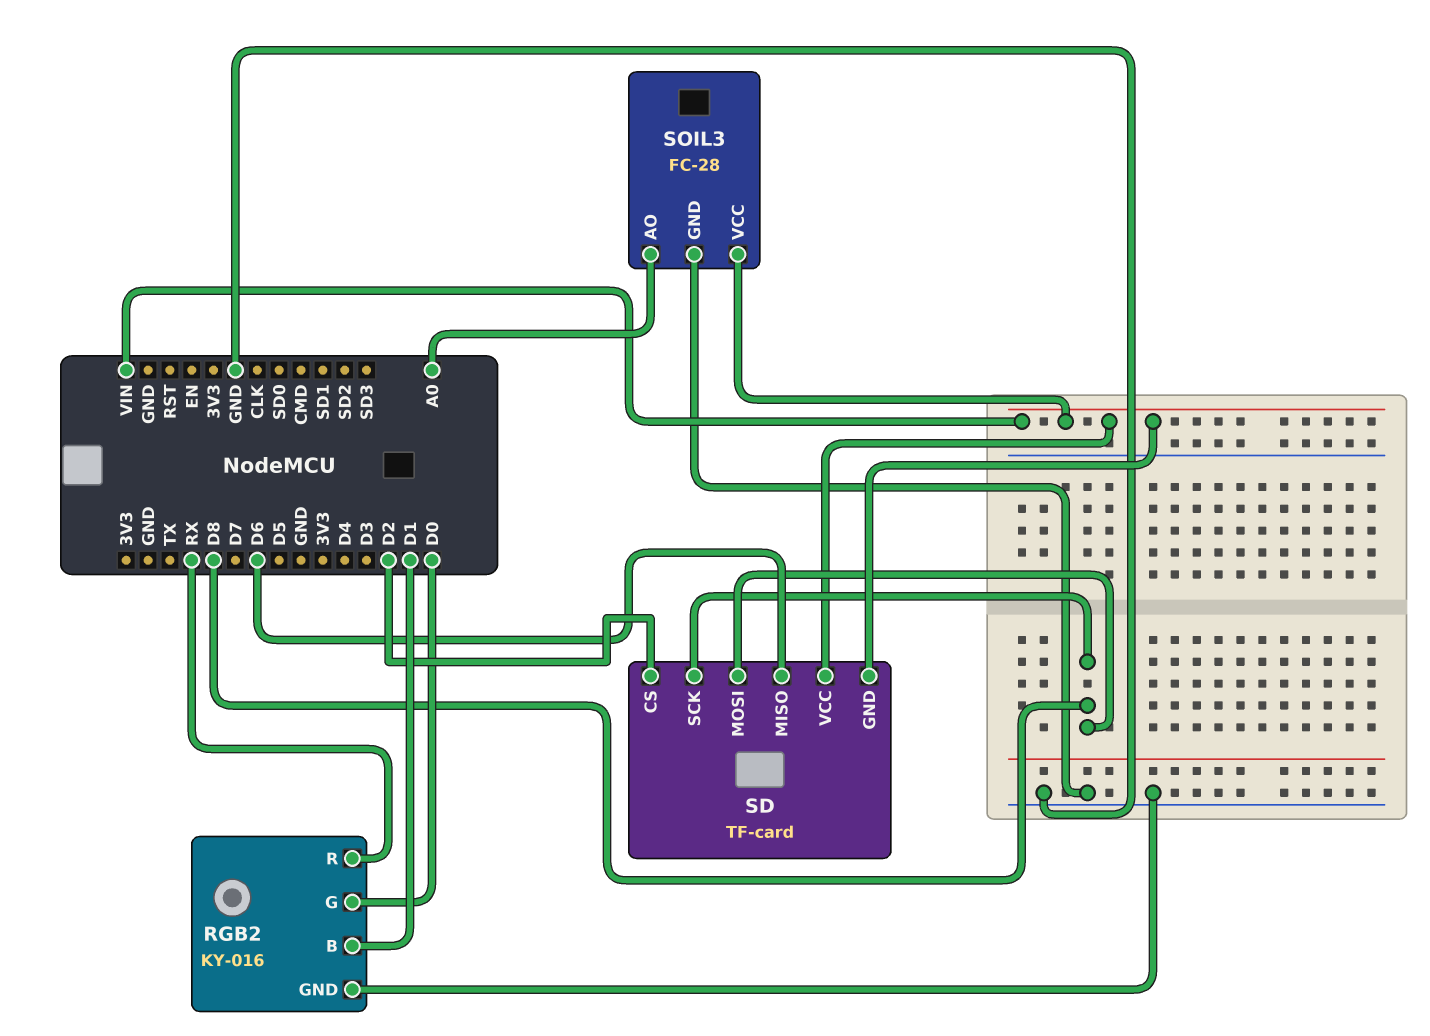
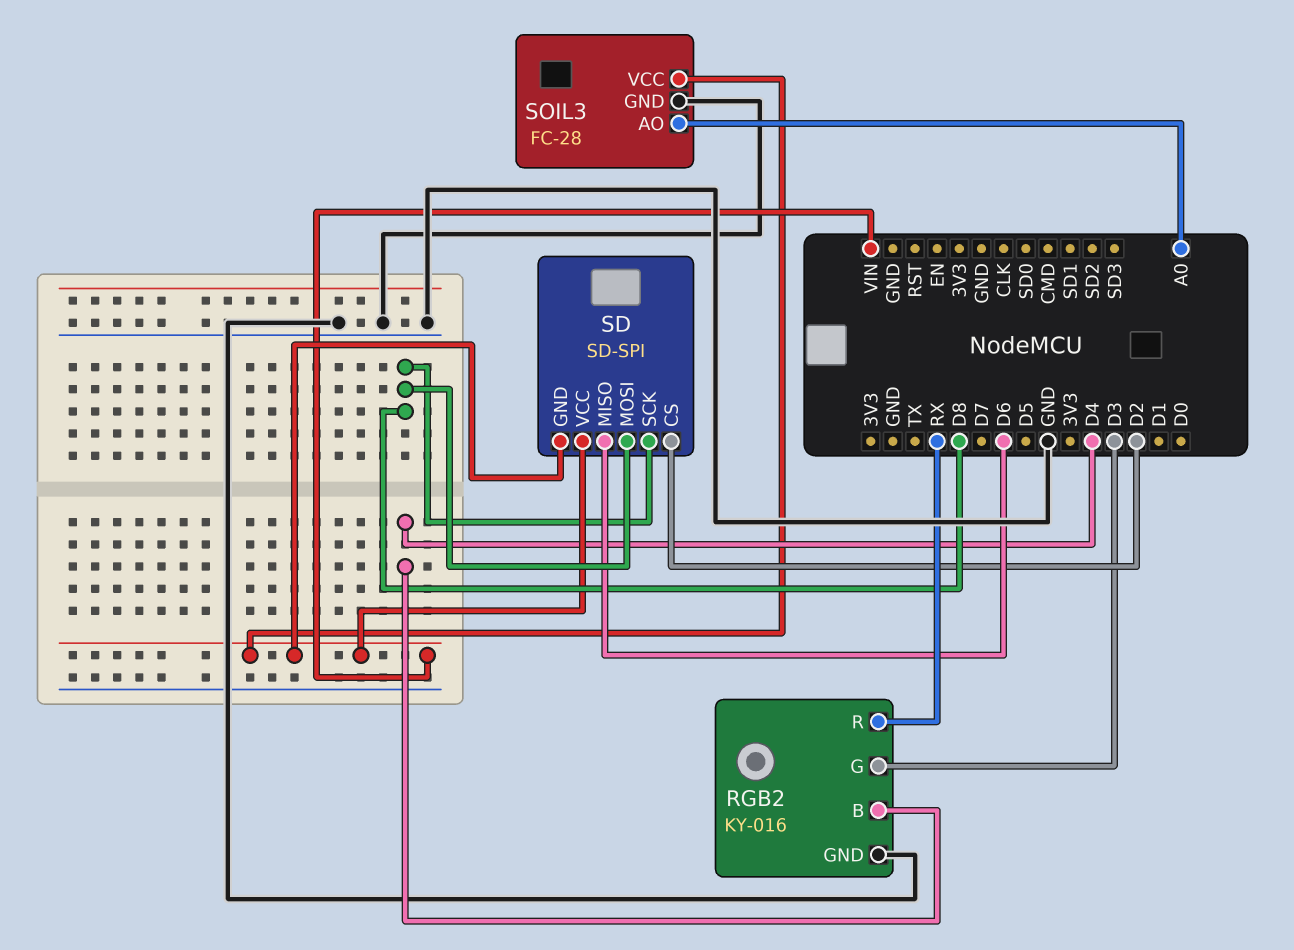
RGB2 pin B: D1 -> D4
RGB2 pin G: D0 -> D3
SD: TF-card -> SD-SPI

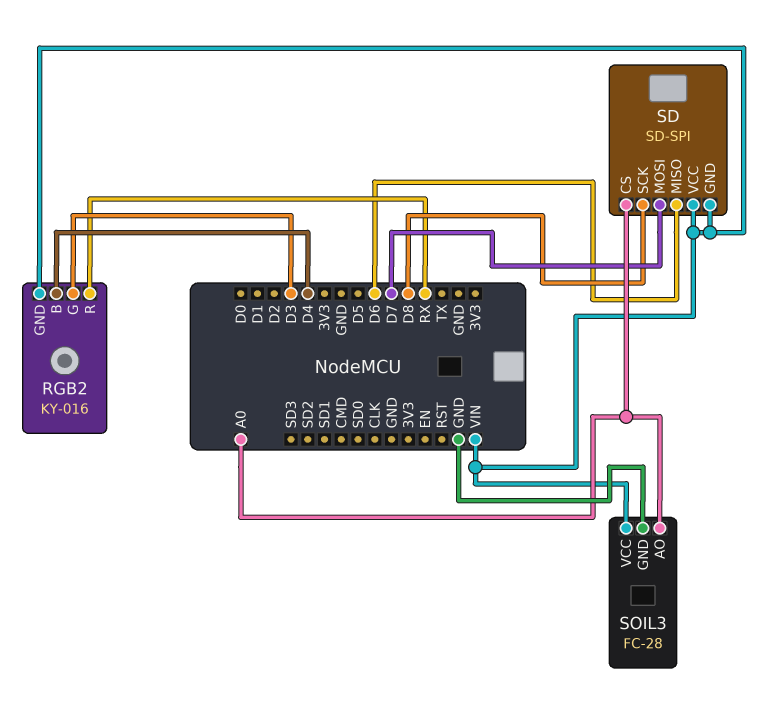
RGB2 pin GND: GND -> VIN
SD pin CS: D2 -> A0
SD pin MOSI: D8 -> D7

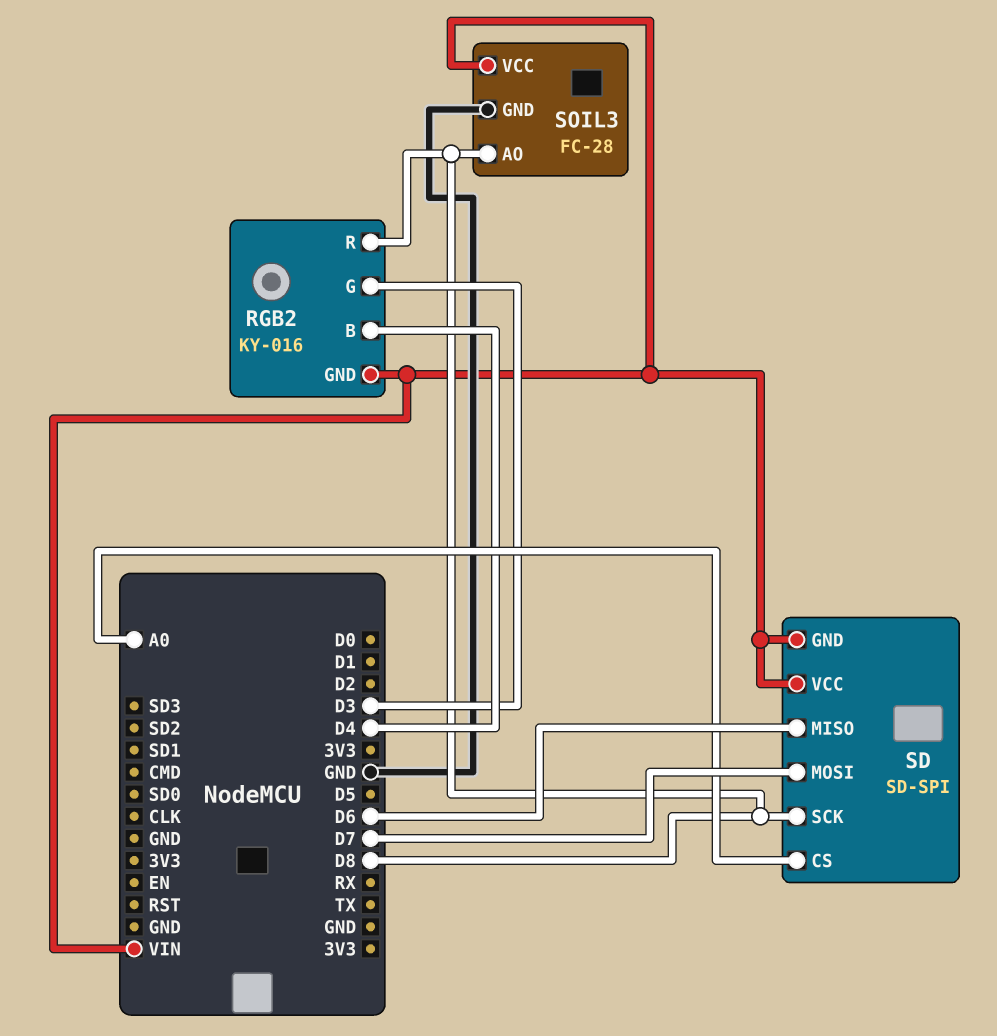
RGB2 pin R: RX -> D8
SOIL3 pin AO: A0 -> D8

